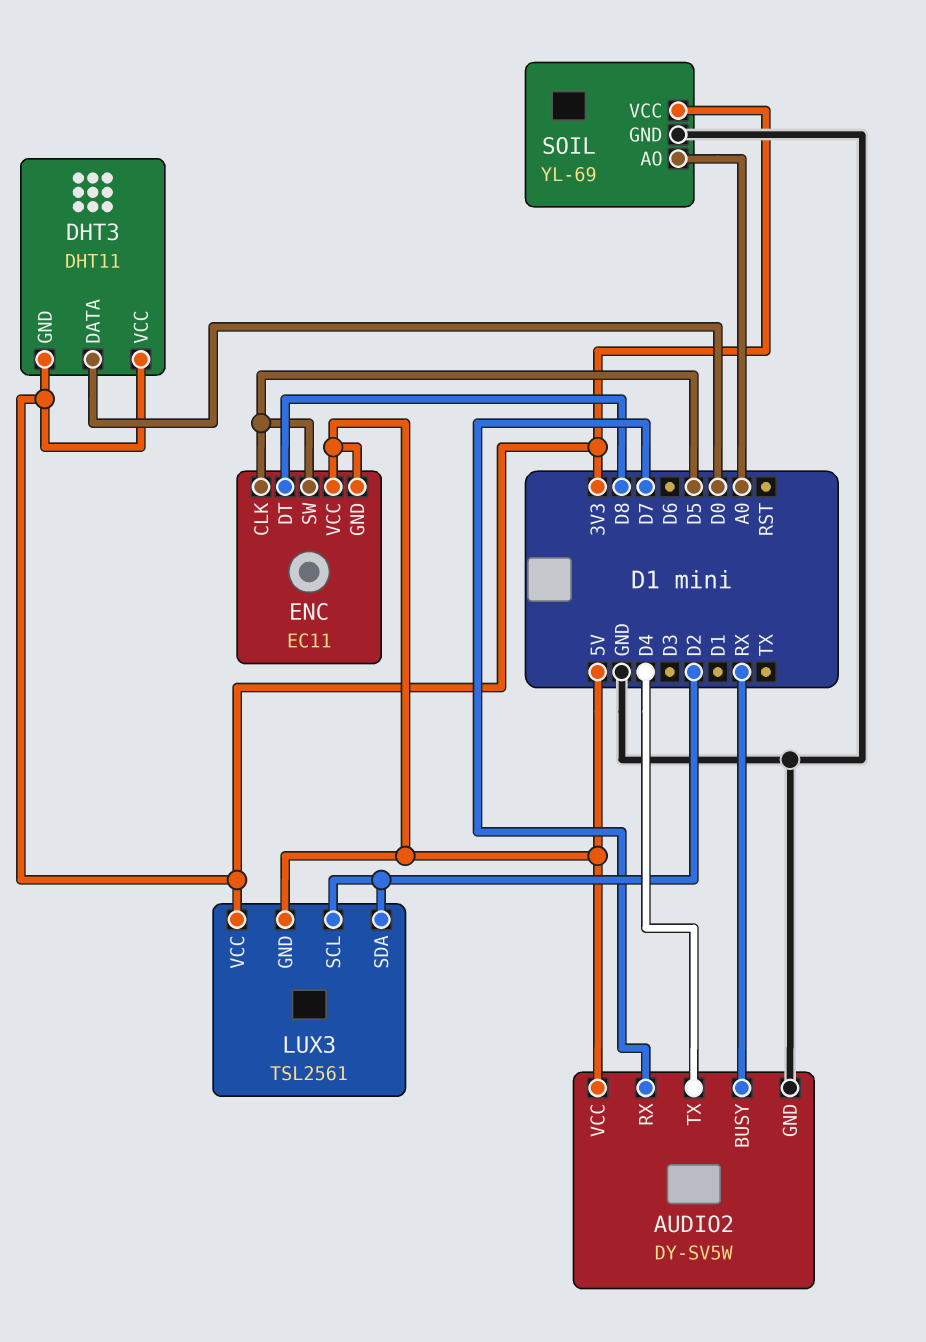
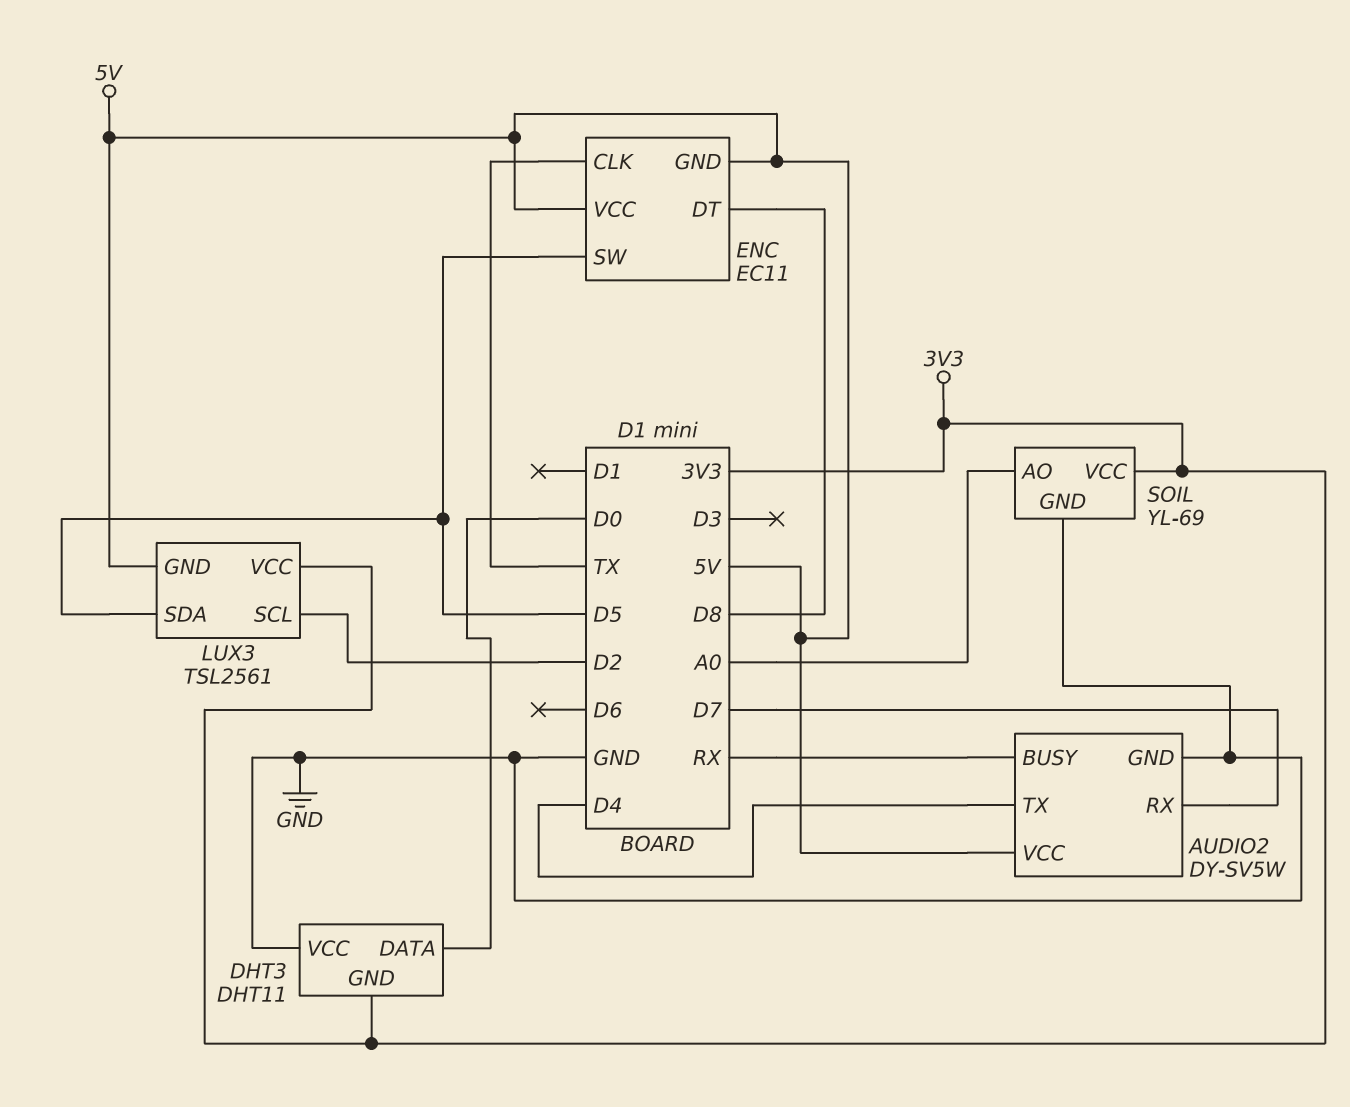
DHT3 pin VCC: 3V3 -> GND
ENC pin CLK: D5 -> TX
LUX3 pin SDA: D2 -> D5

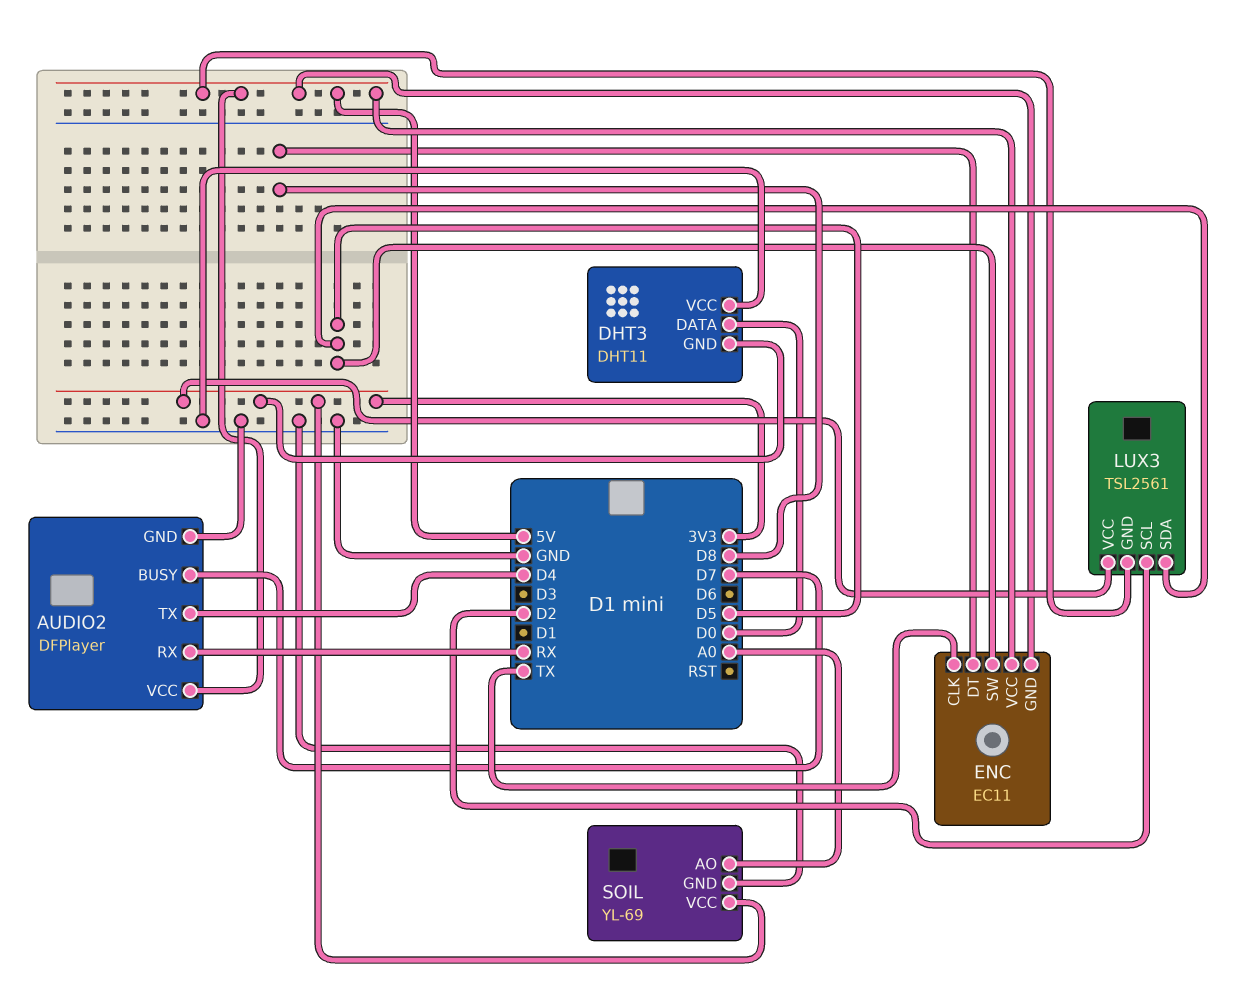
AUDIO2: DY-SV5W -> DFPlayer
AUDIO2 pin BUSY: RX -> D7
AUDIO2 pin RX: D7 -> RX

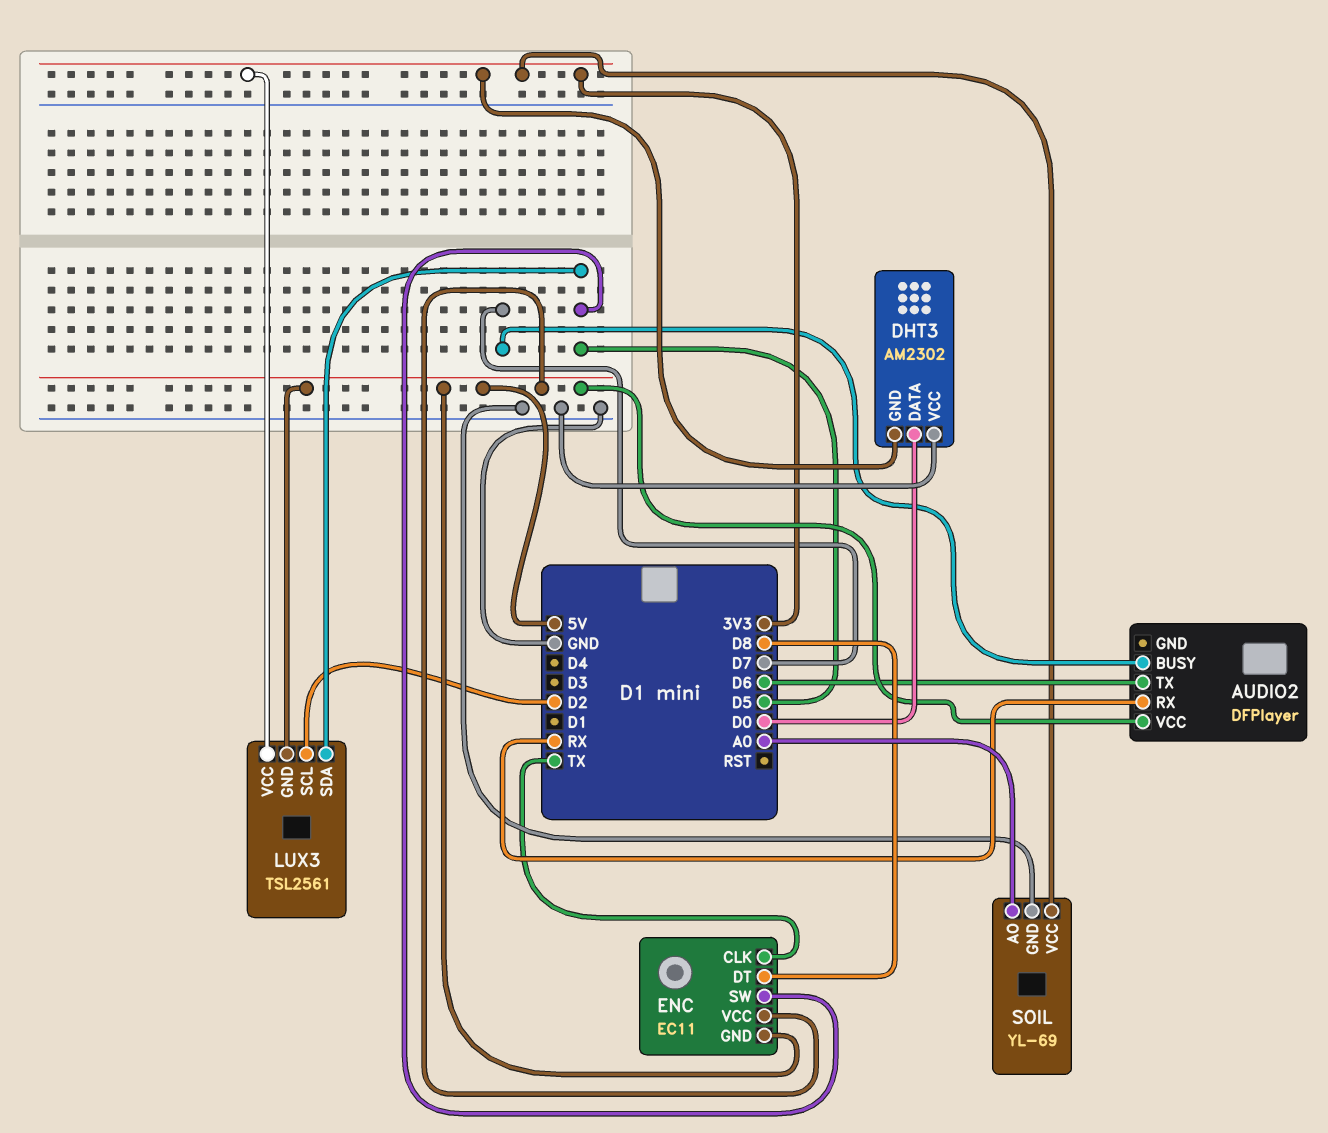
AUDIO2 pin GND: GND -> none
AUDIO2 pin TX: D4 -> D6
DHT3: DHT11 -> AM2302

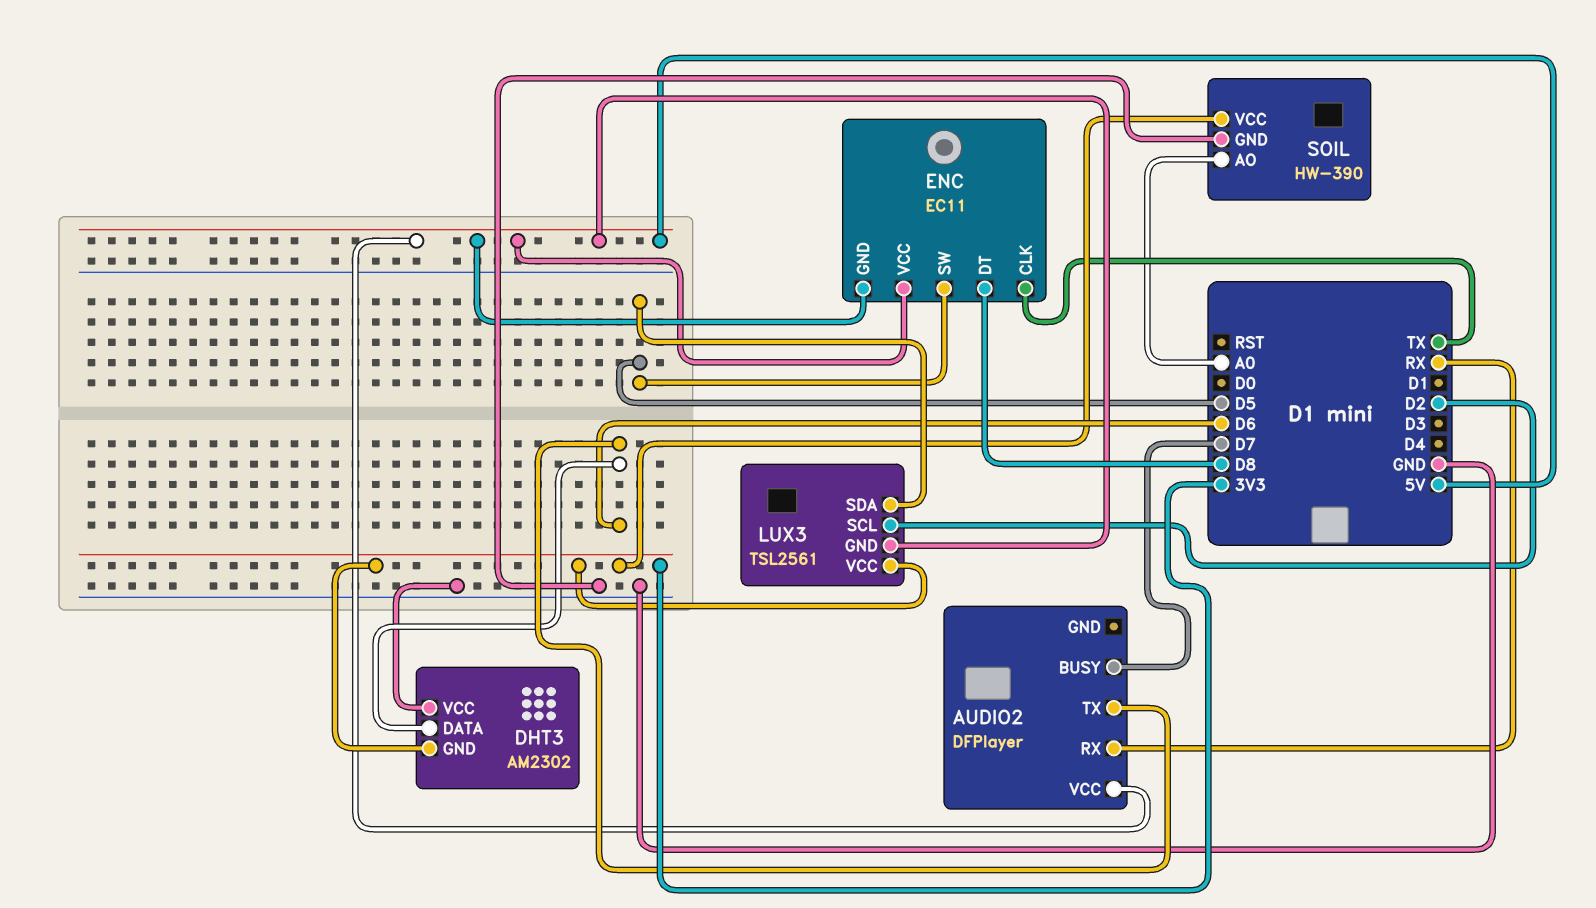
DHT3 pin DATA: D0 -> D6
SOIL: YL-69 -> HW-390

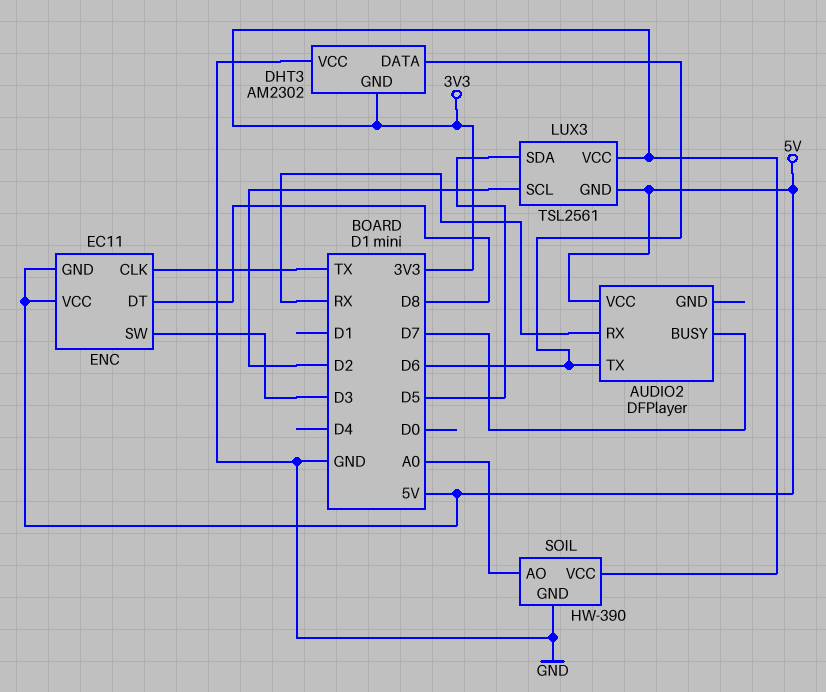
ENC pin SW: D5 -> D3

